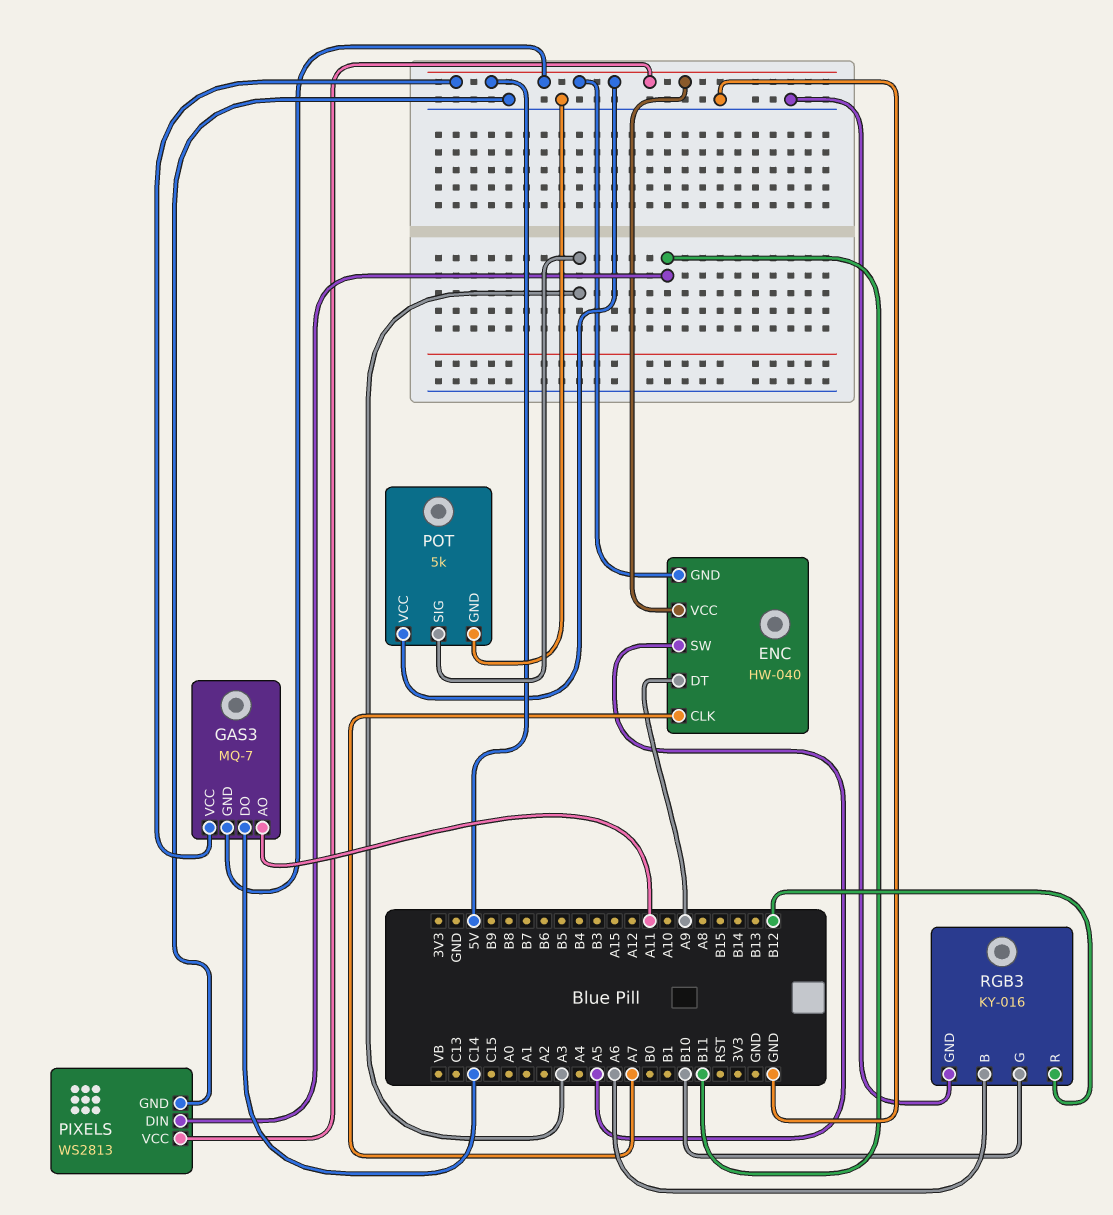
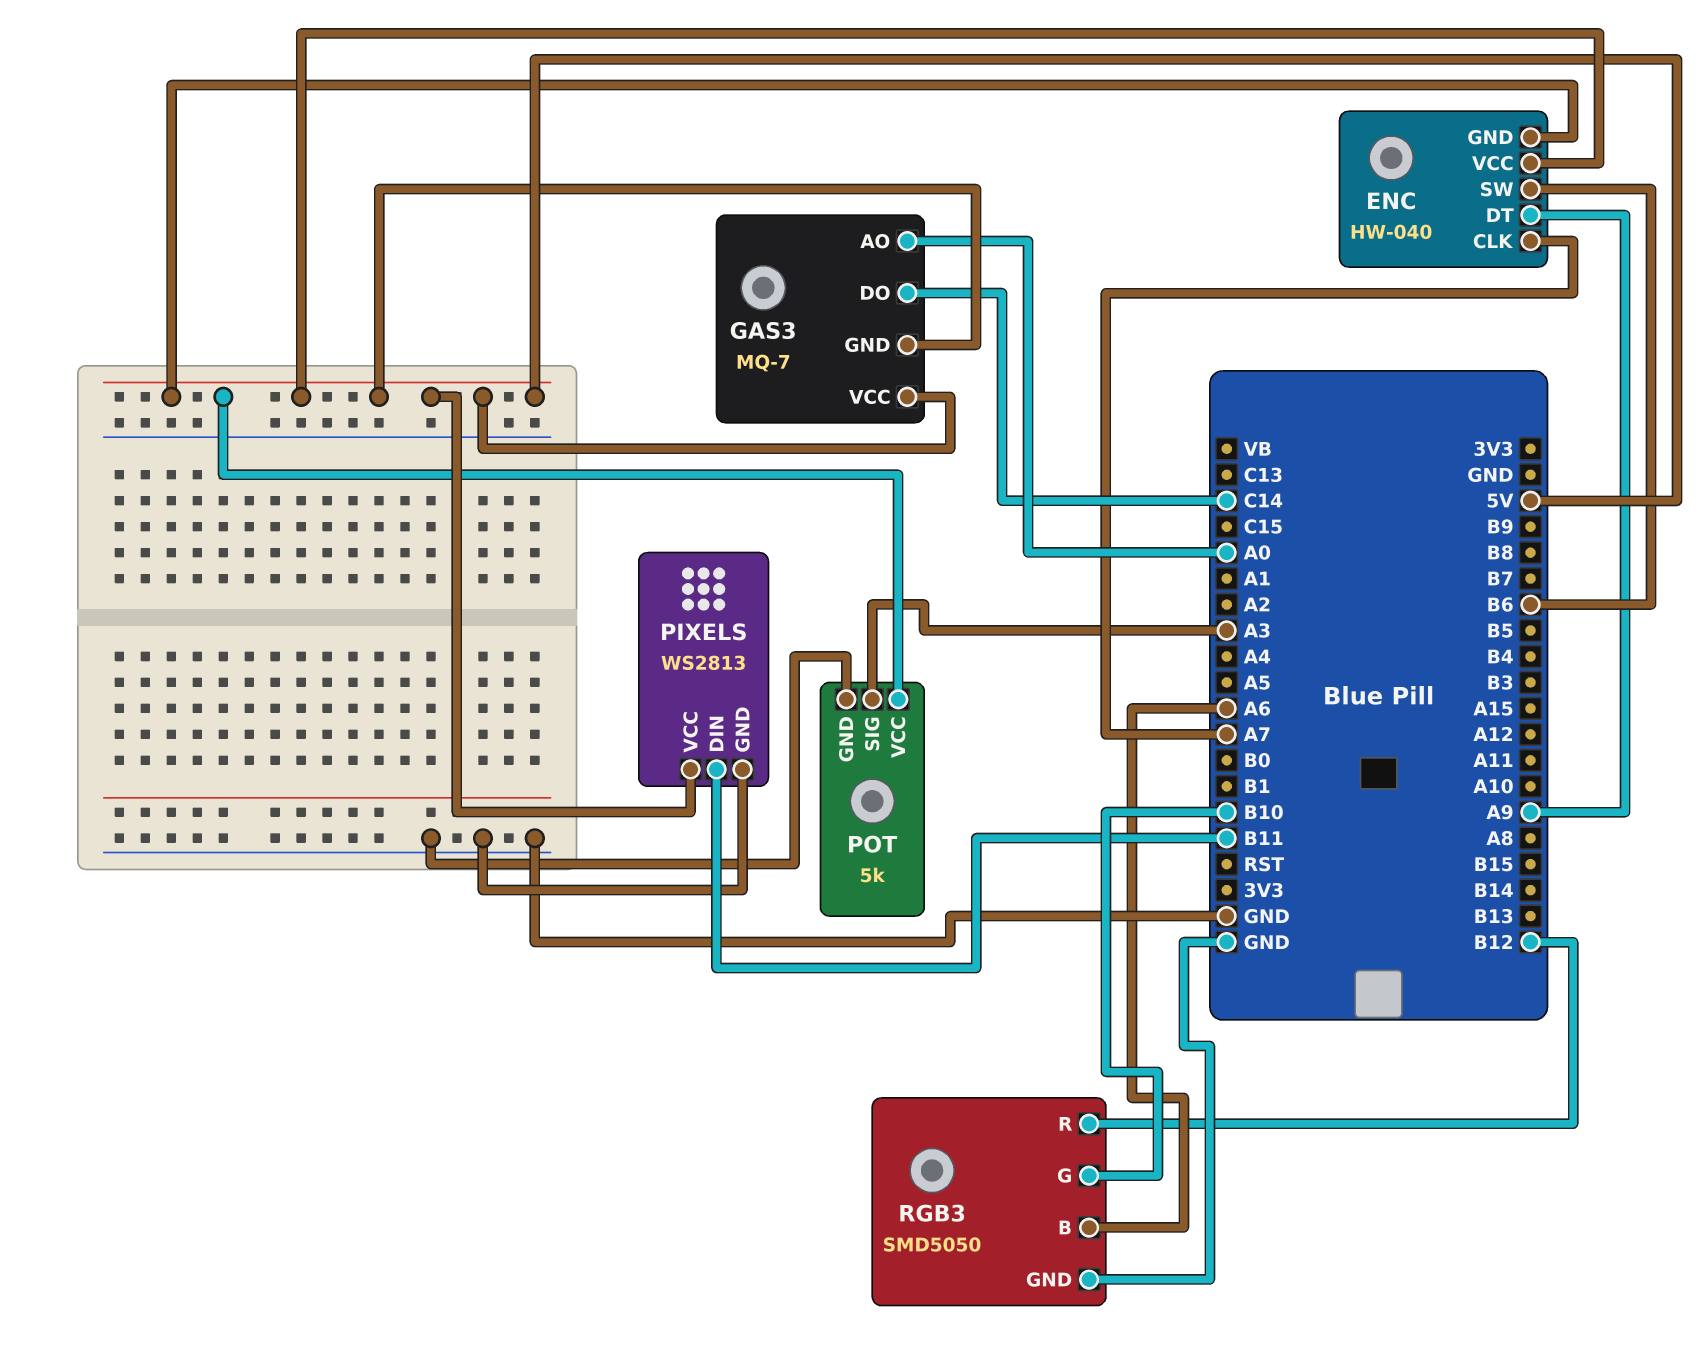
ENC pin SW: A5 -> B6
GAS3 pin AO: A11 -> A0
RGB3: KY-016 -> SMD5050

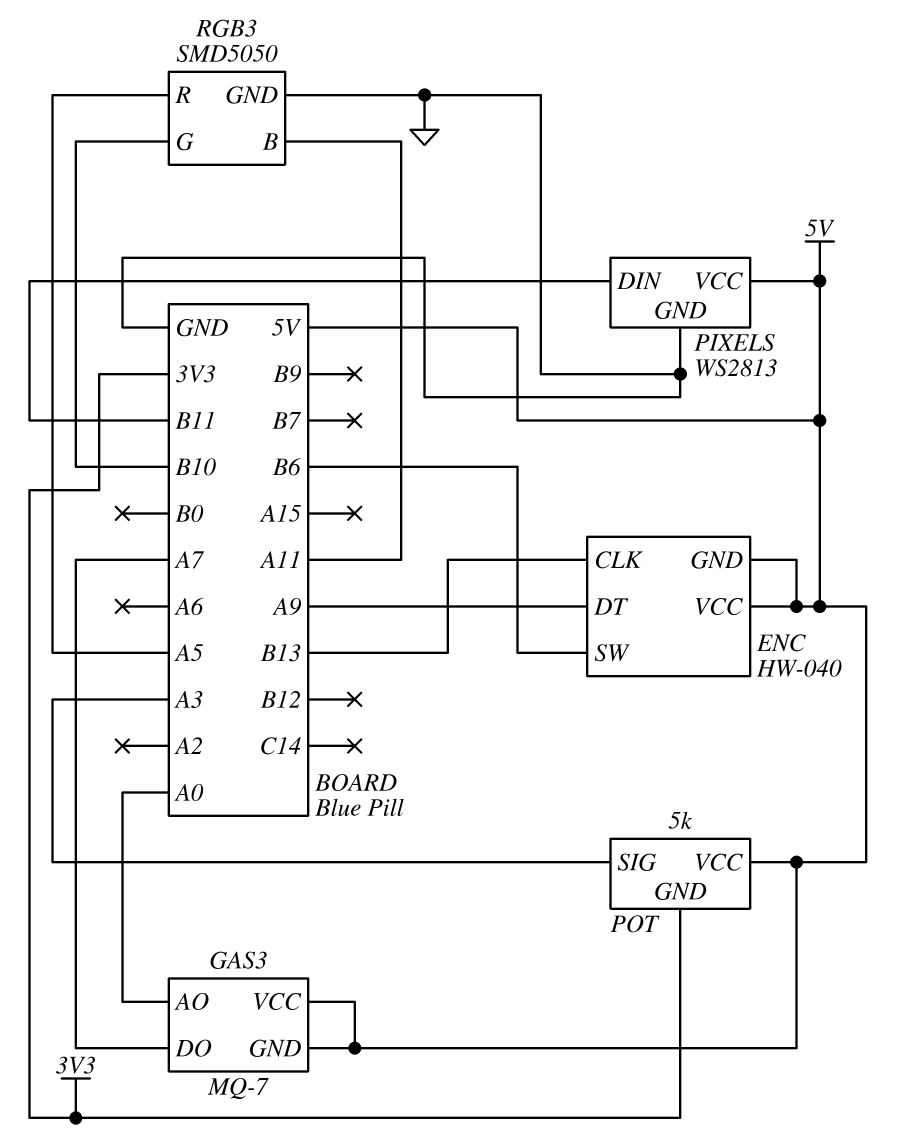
ENC pin CLK: A7 -> B13
GAS3 pin DO: C14 -> A7
POT pin GND: GND -> 3V3
RGB3 pin B: A6 -> A11
RGB3 pin R: B12 -> A5

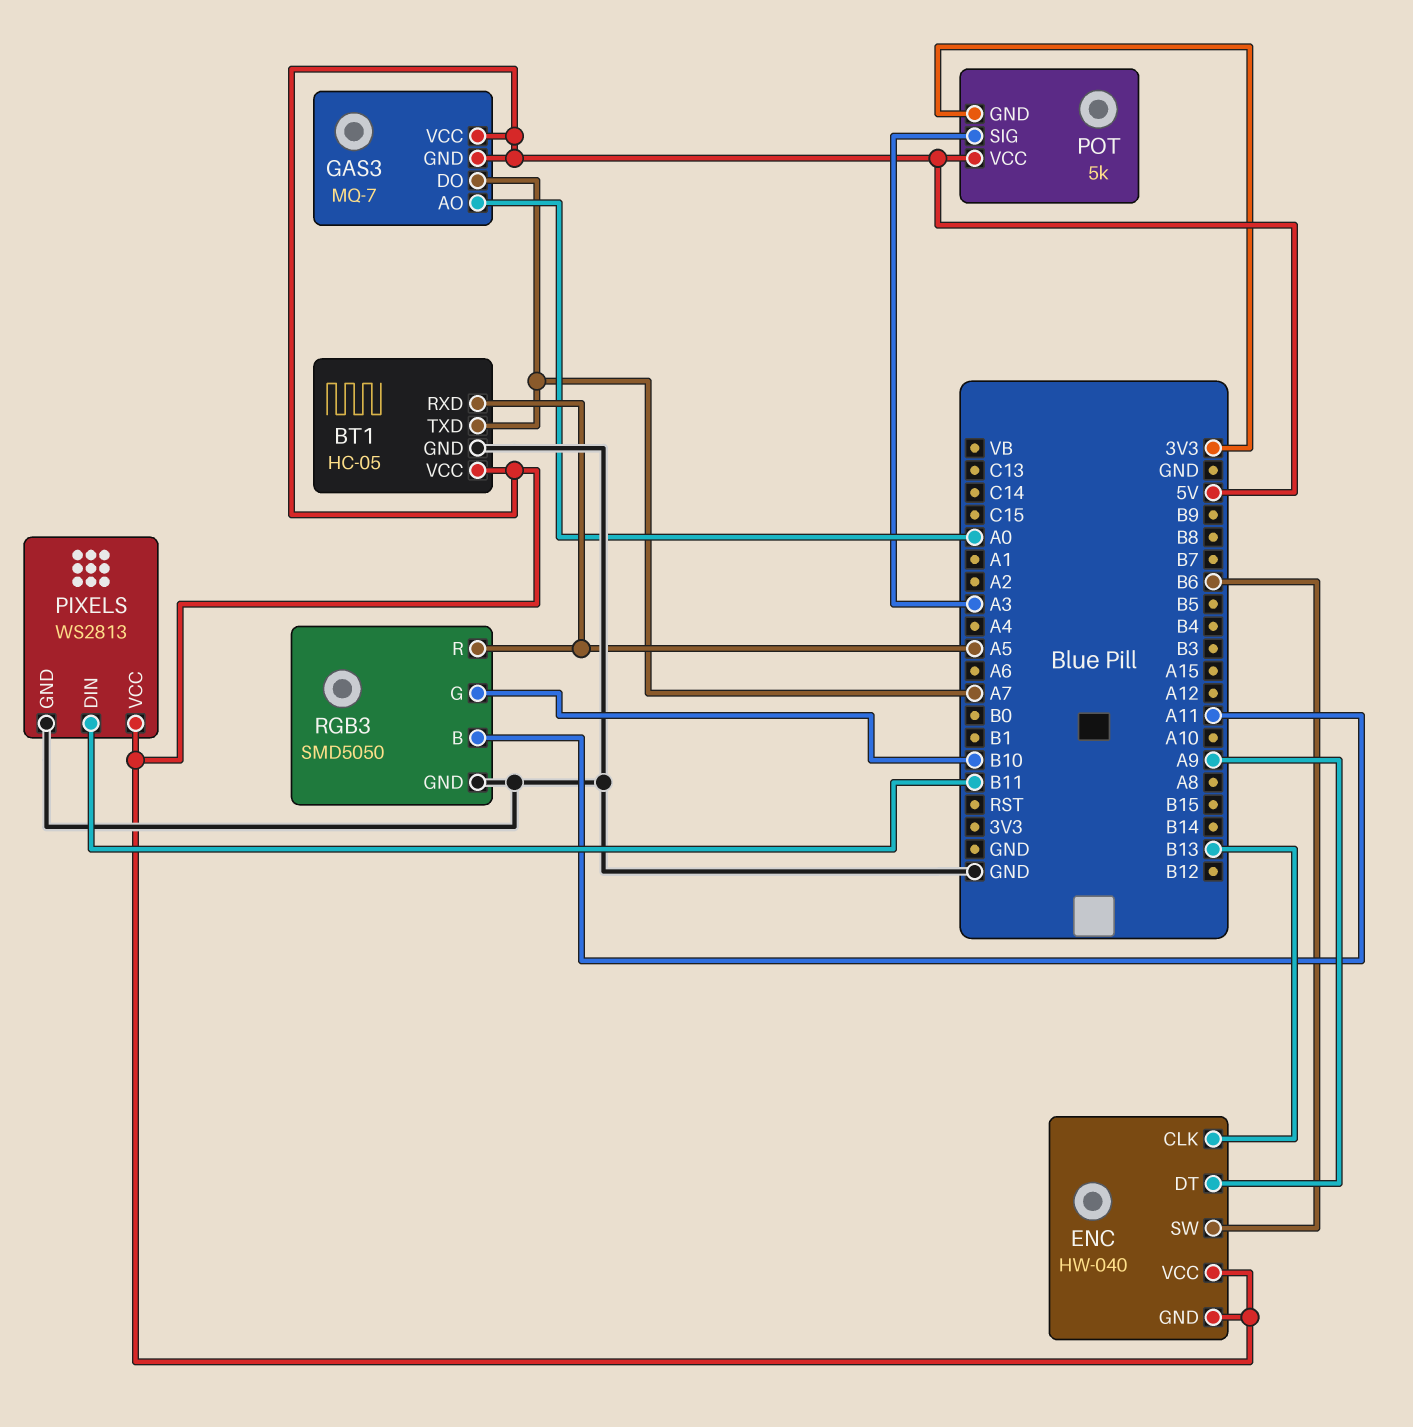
BT1: none -> HC-05
BT1 pin GND: none -> GND
BT1 pin RXD: none -> A5
BT1 pin TXD: none -> A7
BT1 pin VCC: none -> 5V

